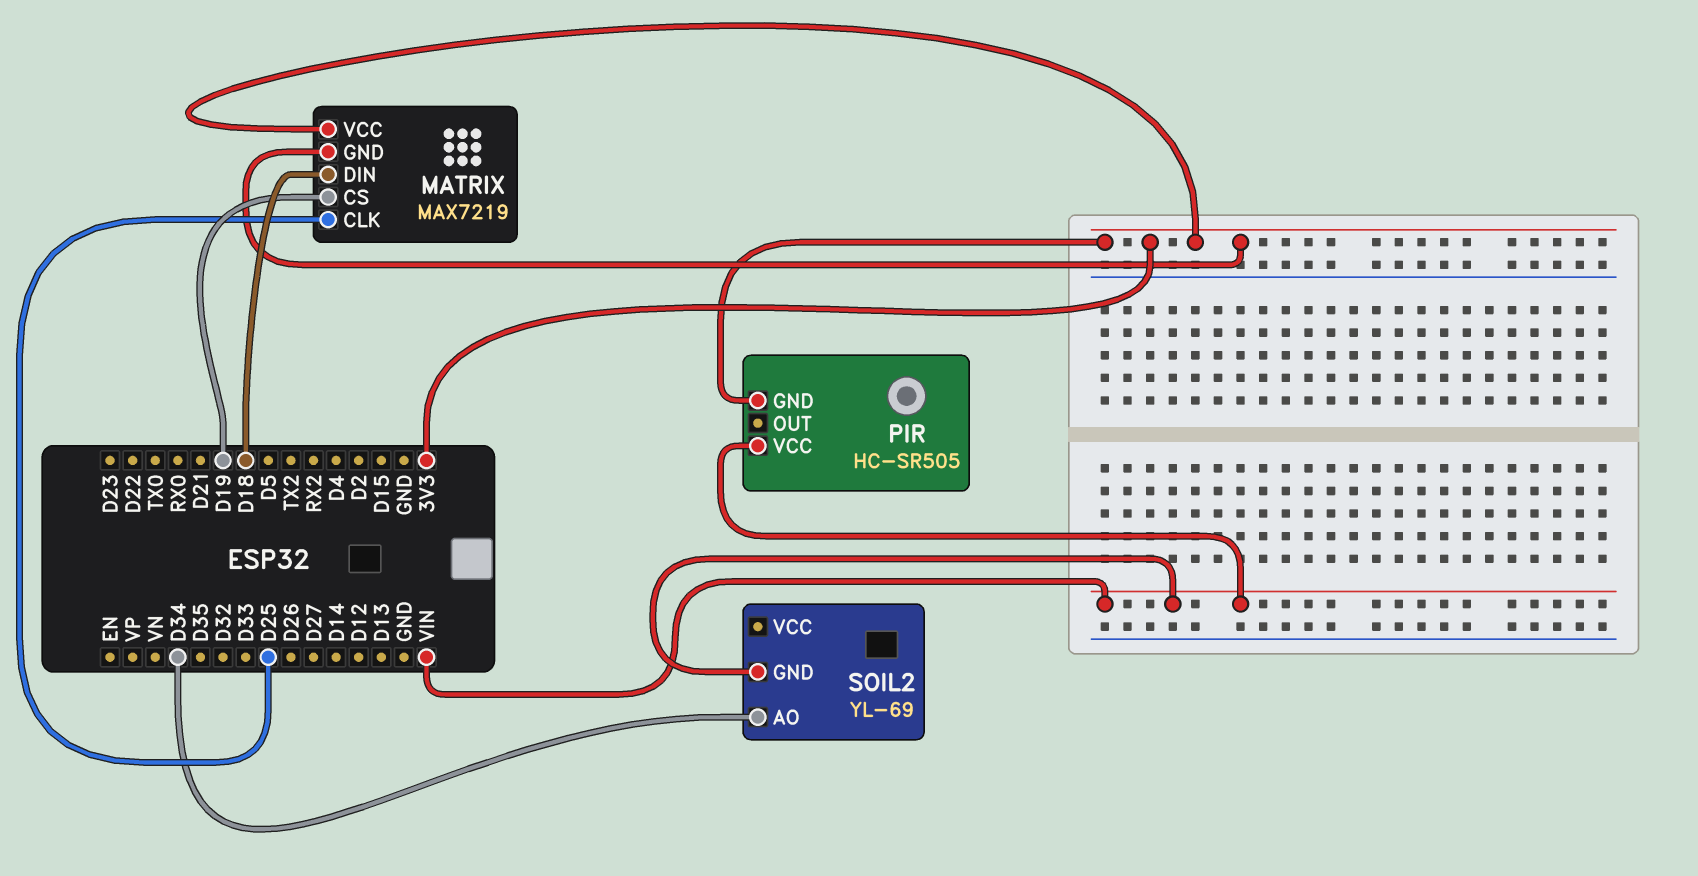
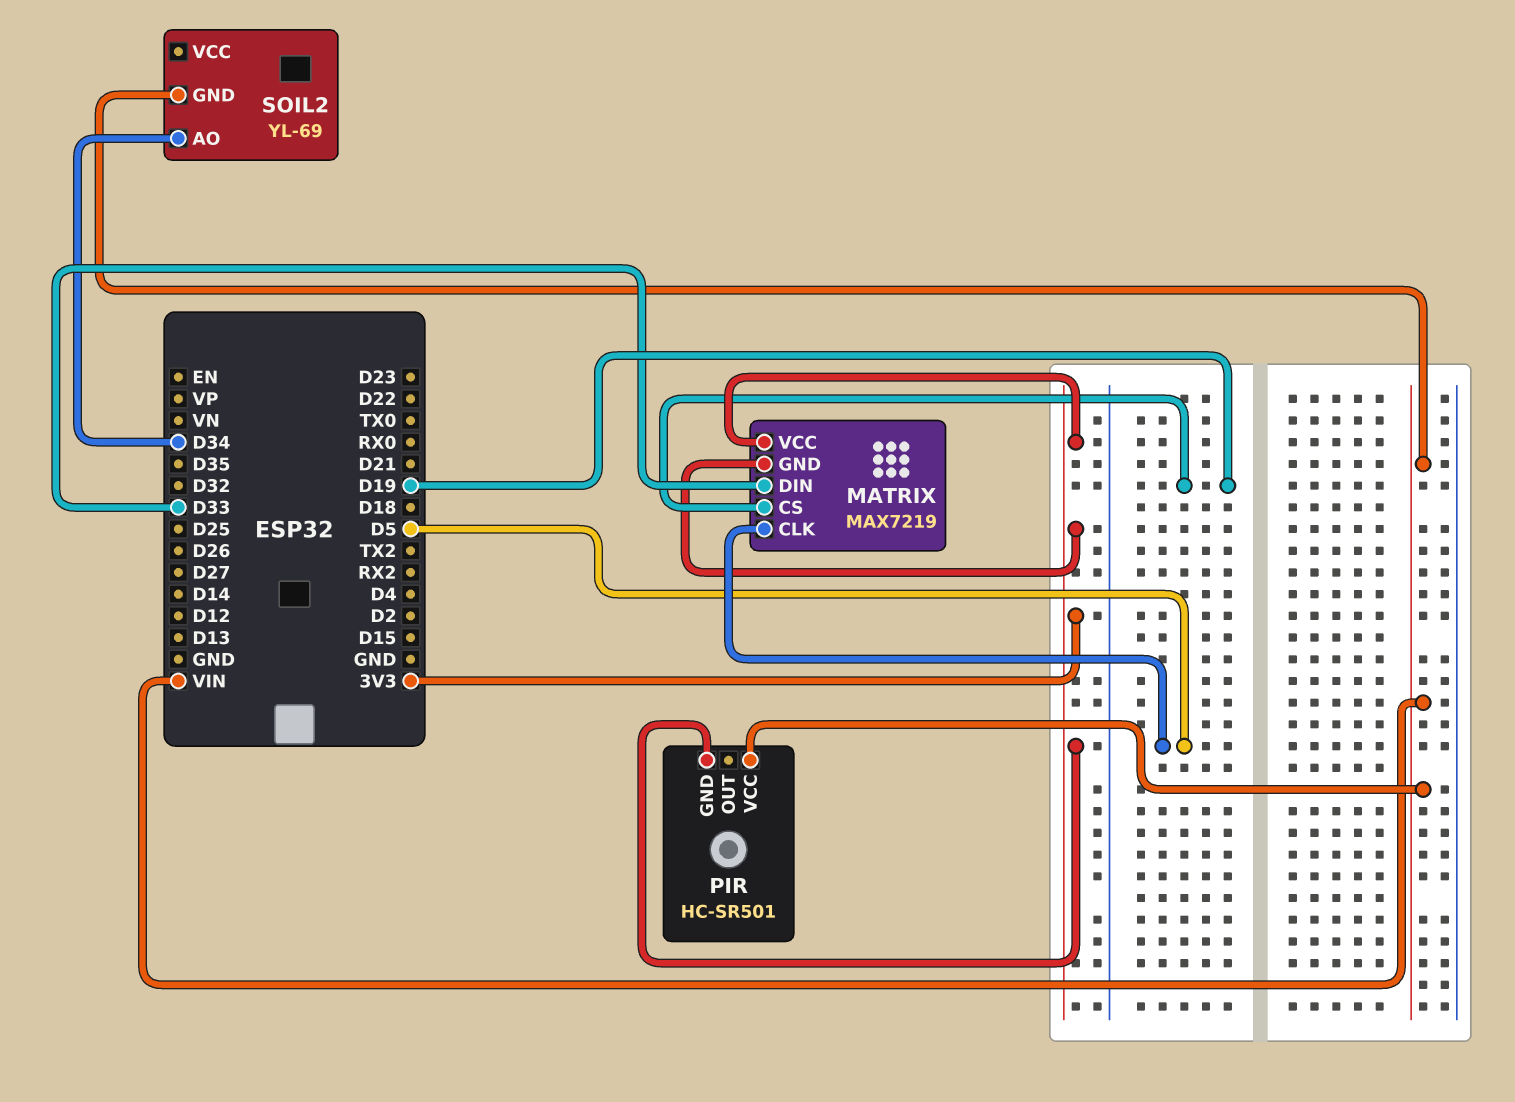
MATRIX pin CLK: D25 -> D5
MATRIX pin DIN: D18 -> D33
PIR: HC-SR505 -> HC-SR501

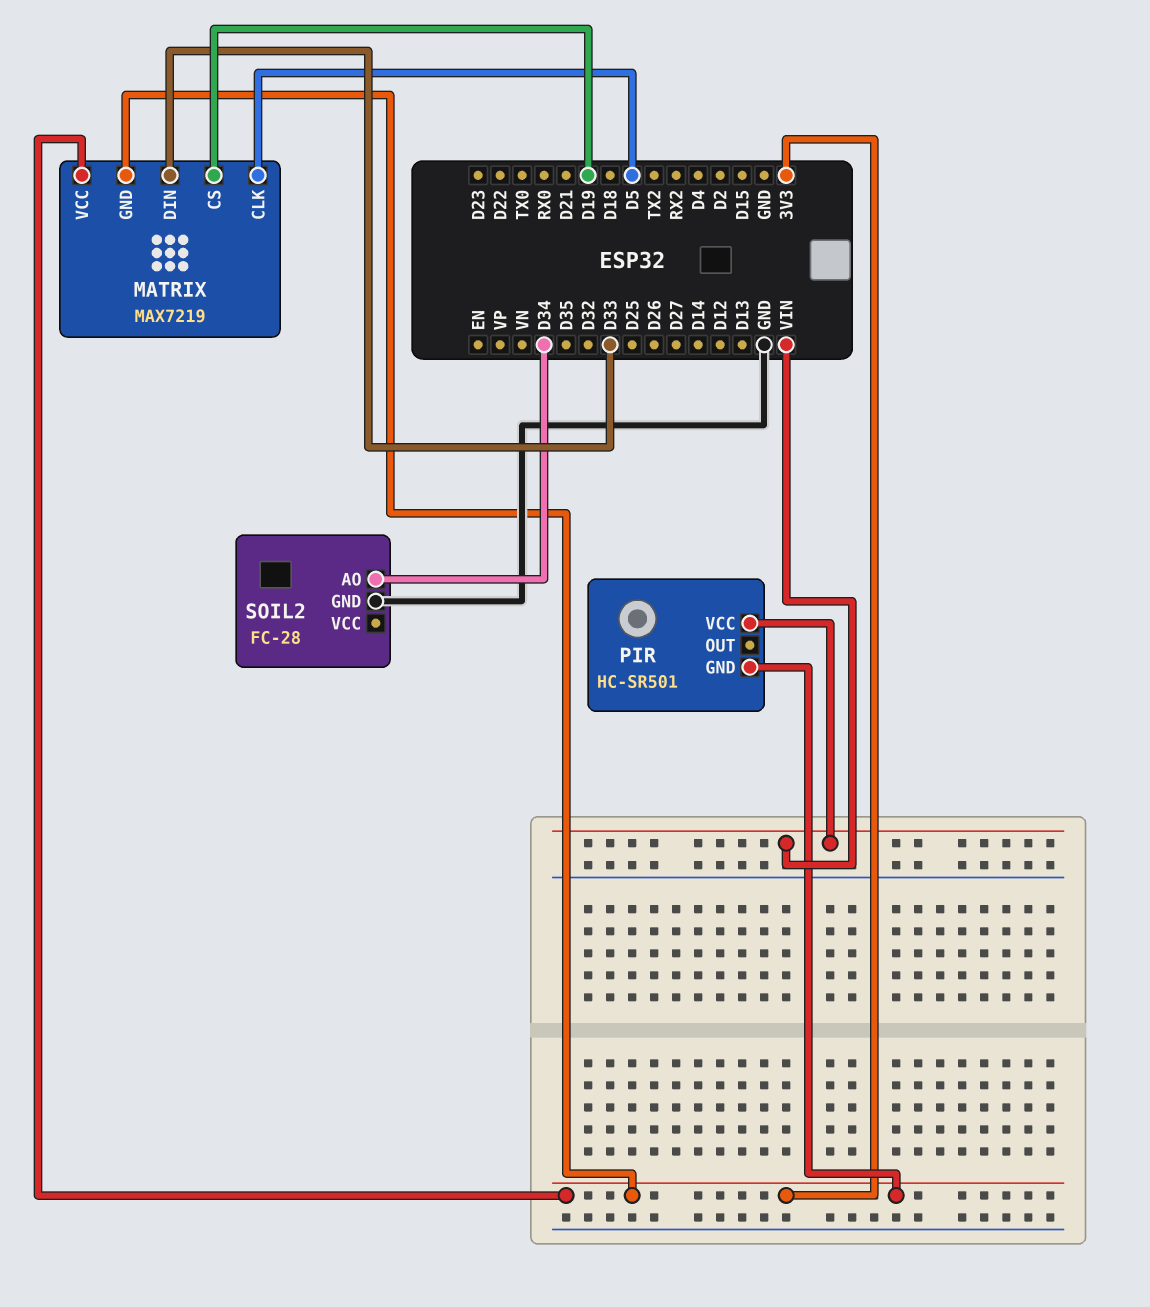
SOIL2: YL-69 -> FC-28
SOIL2 pin GND: VIN -> GND

